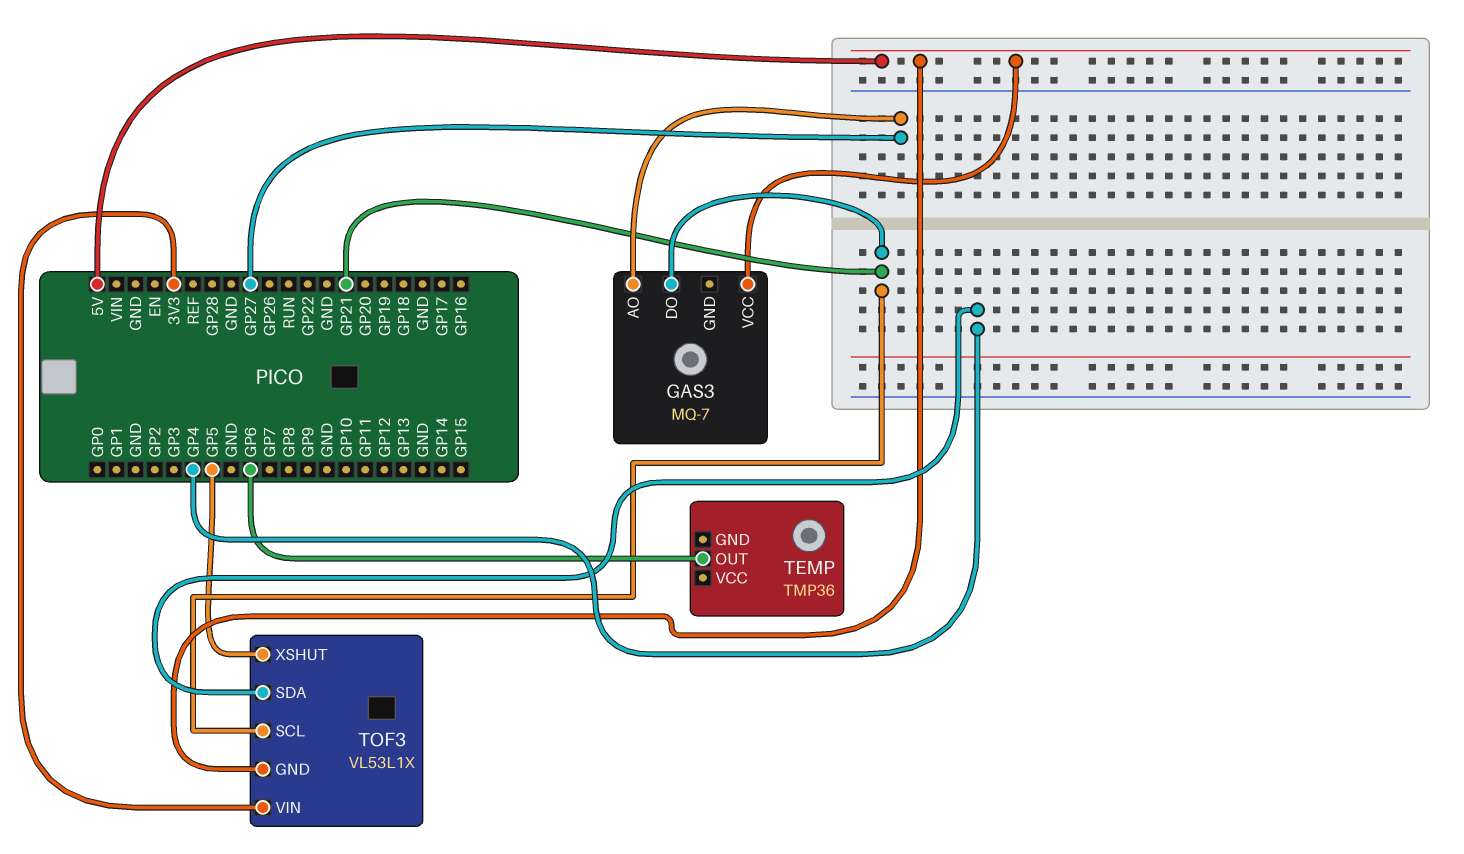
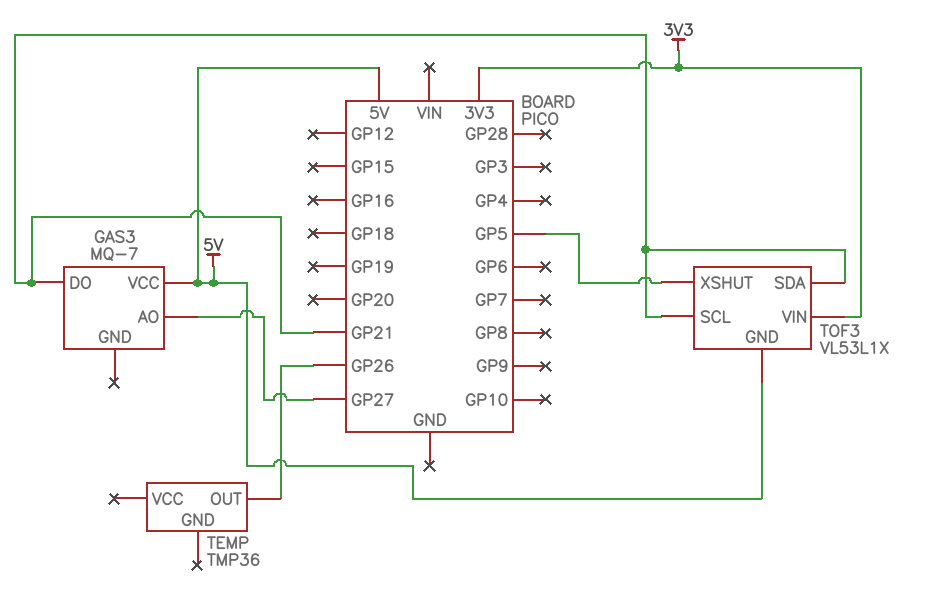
TEMP pin OUT: GP6 -> GP26
TOF3 pin SDA: GP4 -> GP21

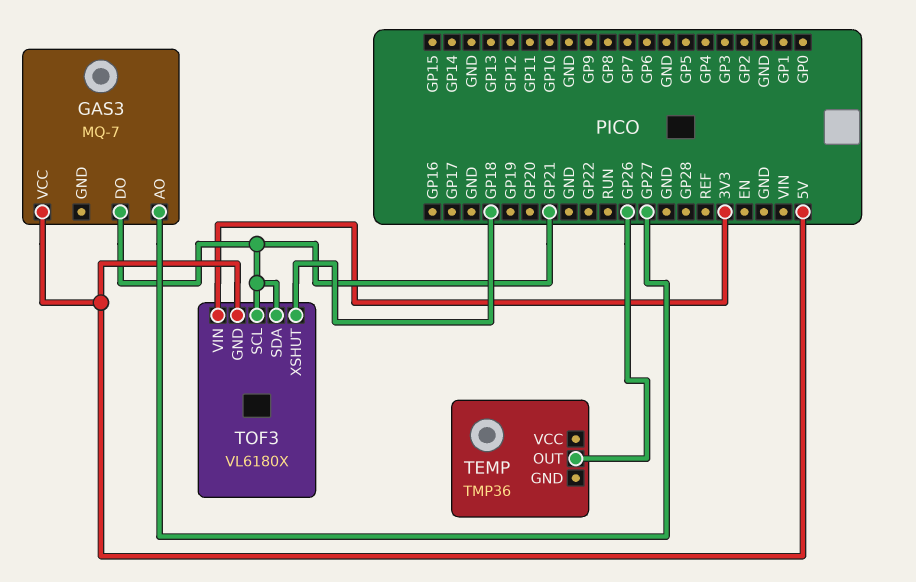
TOF3: VL53L1X -> VL6180X
TOF3 pin XSHUT: GP5 -> GP18

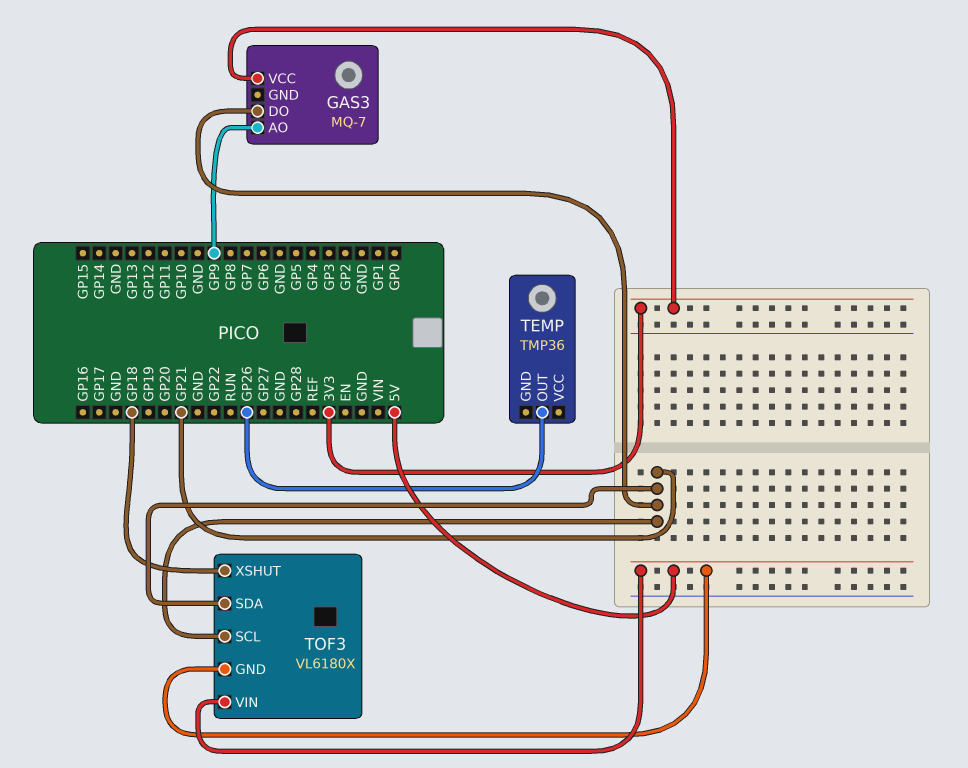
GAS3 pin AO: GP27 -> GP9
GAS3 pin VCC: 5V -> 3V3
TOF3 pin VIN: 3V3 -> 5V

